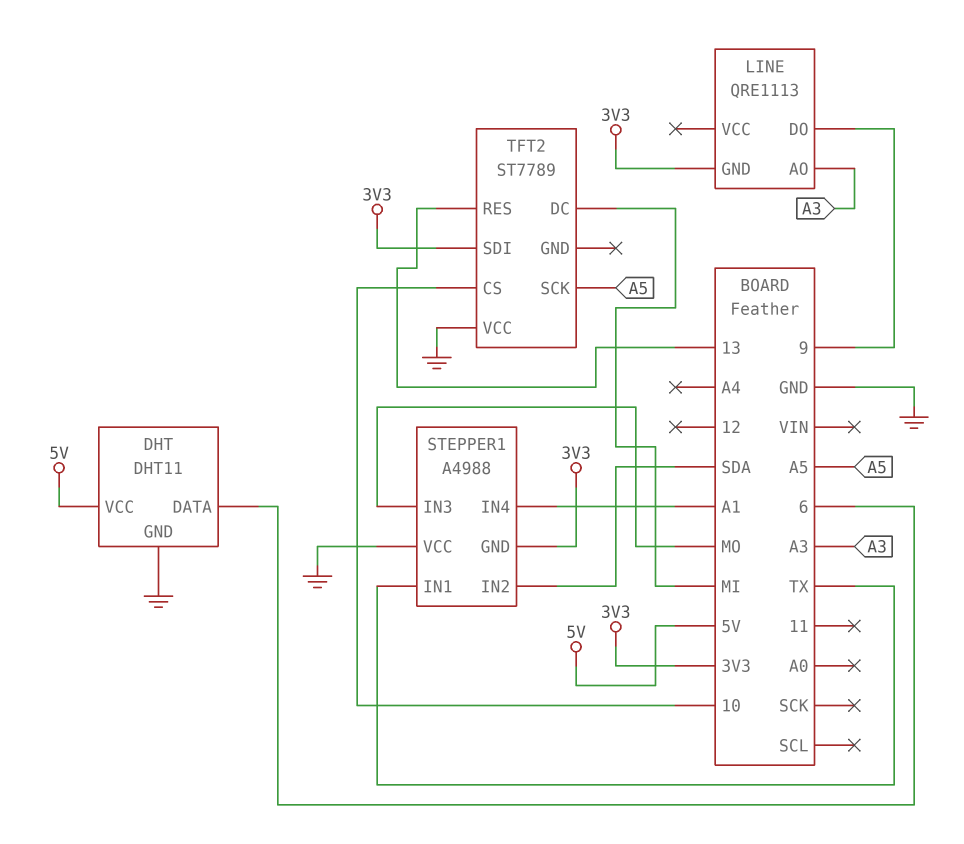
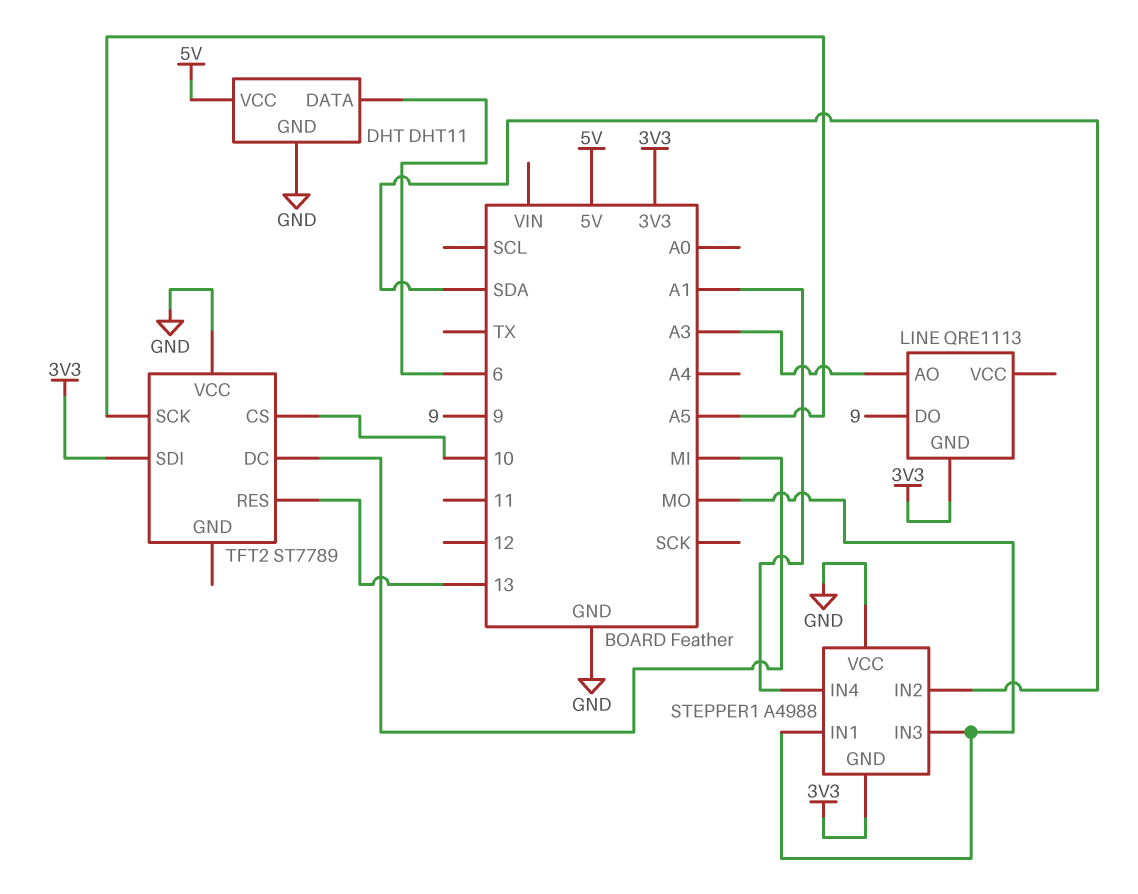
STEPPER1 pin IN1: TX -> MO

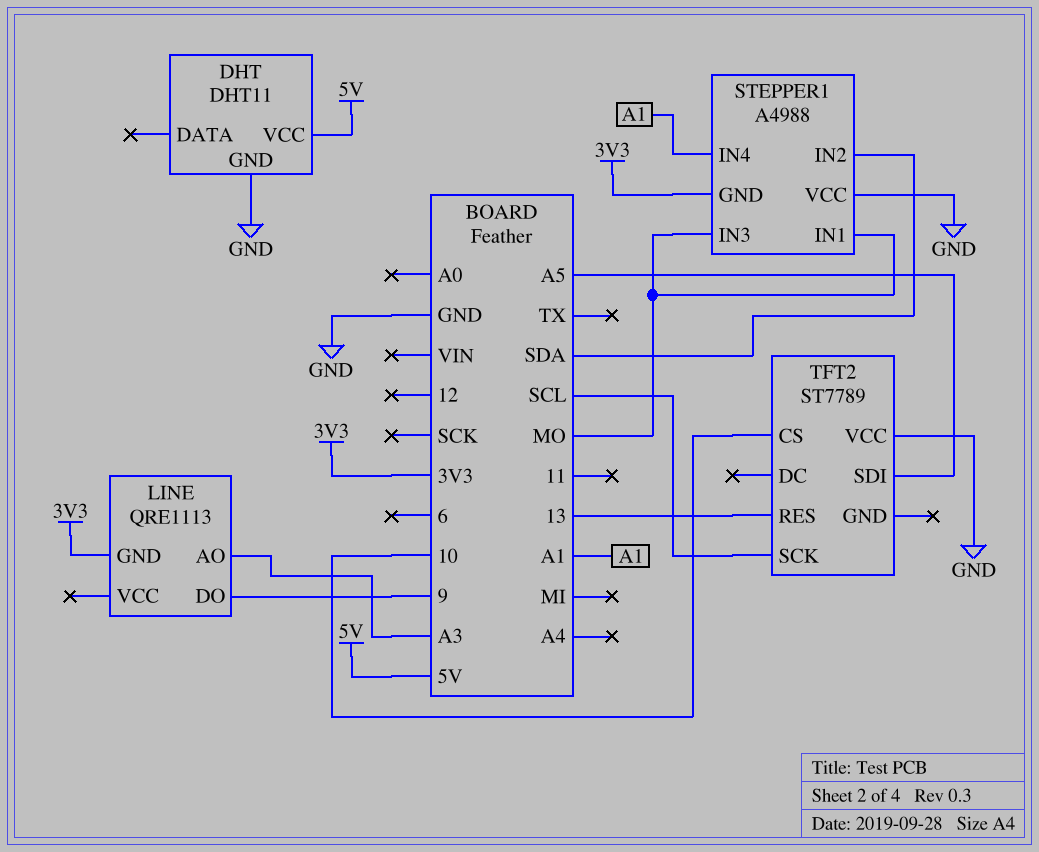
DHT pin DATA: 6 -> none
TFT2 pin DC: MI -> none
TFT2 pin SCK: A5 -> SCL
TFT2 pin SDI: 3V3 -> A5

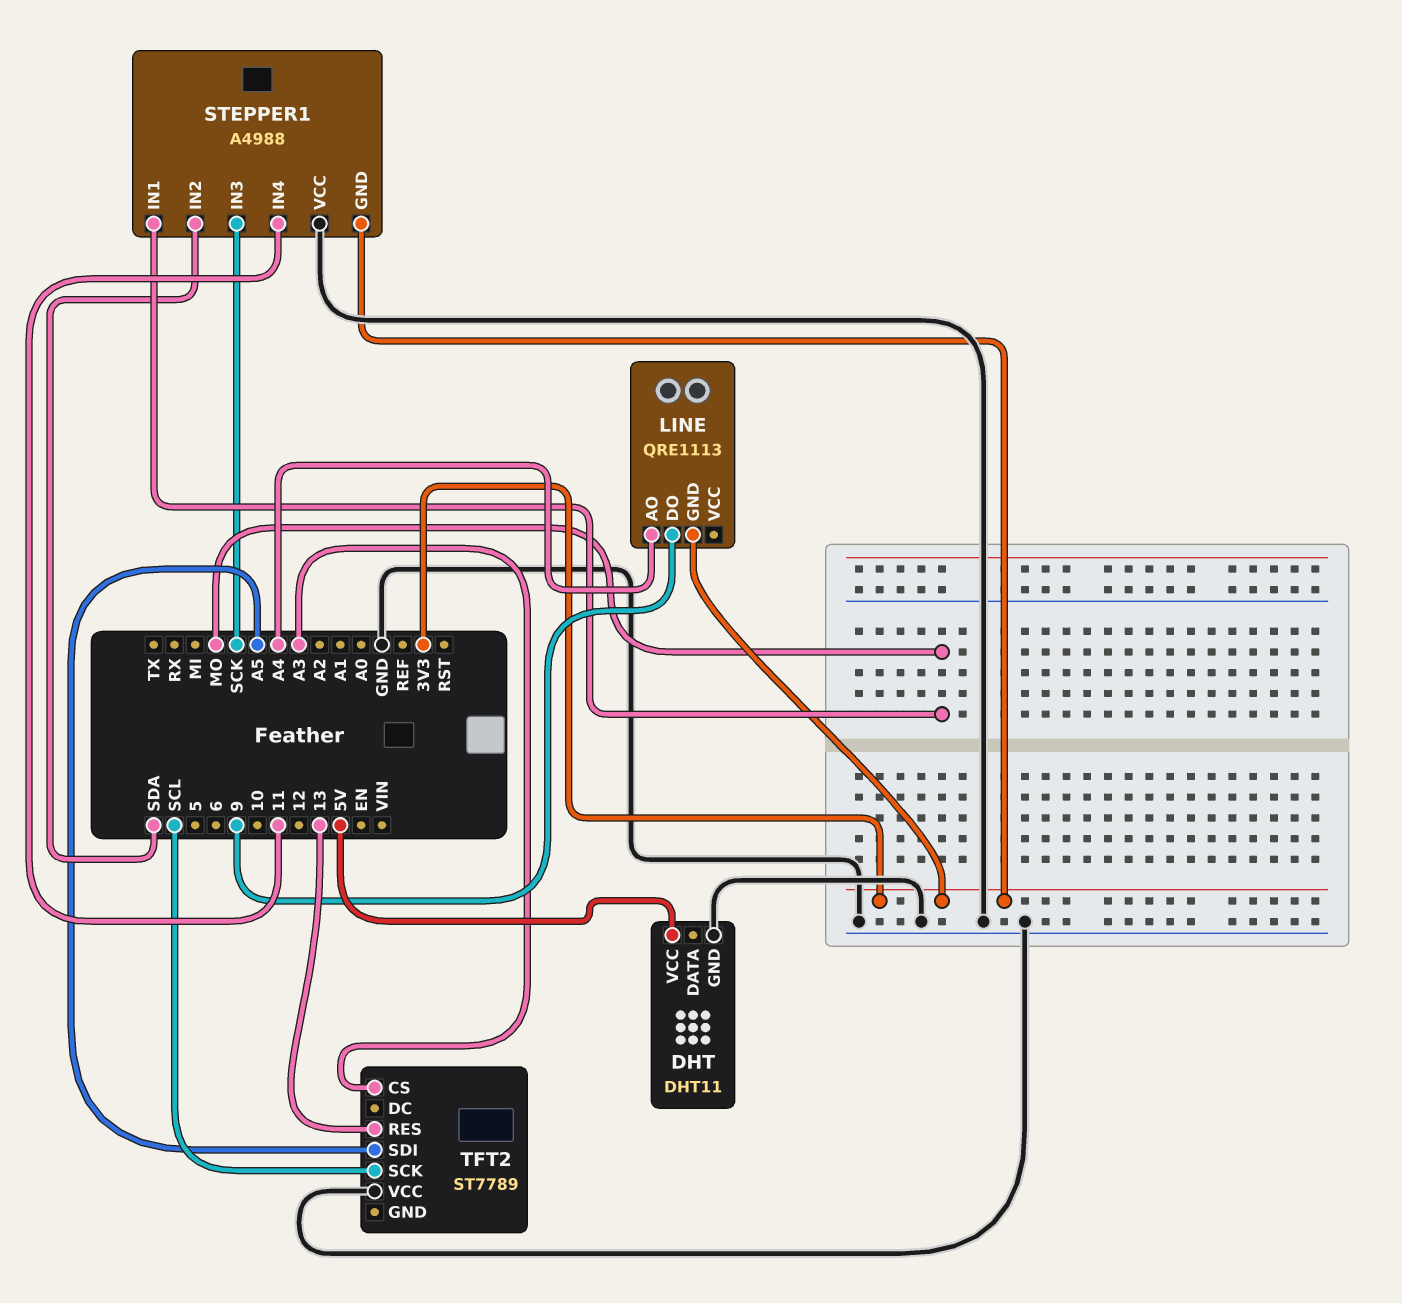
LINE pin AO: A3 -> A4
STEPPER1 pin IN3: MO -> SCK
STEPPER1 pin IN4: A1 -> 11
TFT2 pin CS: 10 -> A3

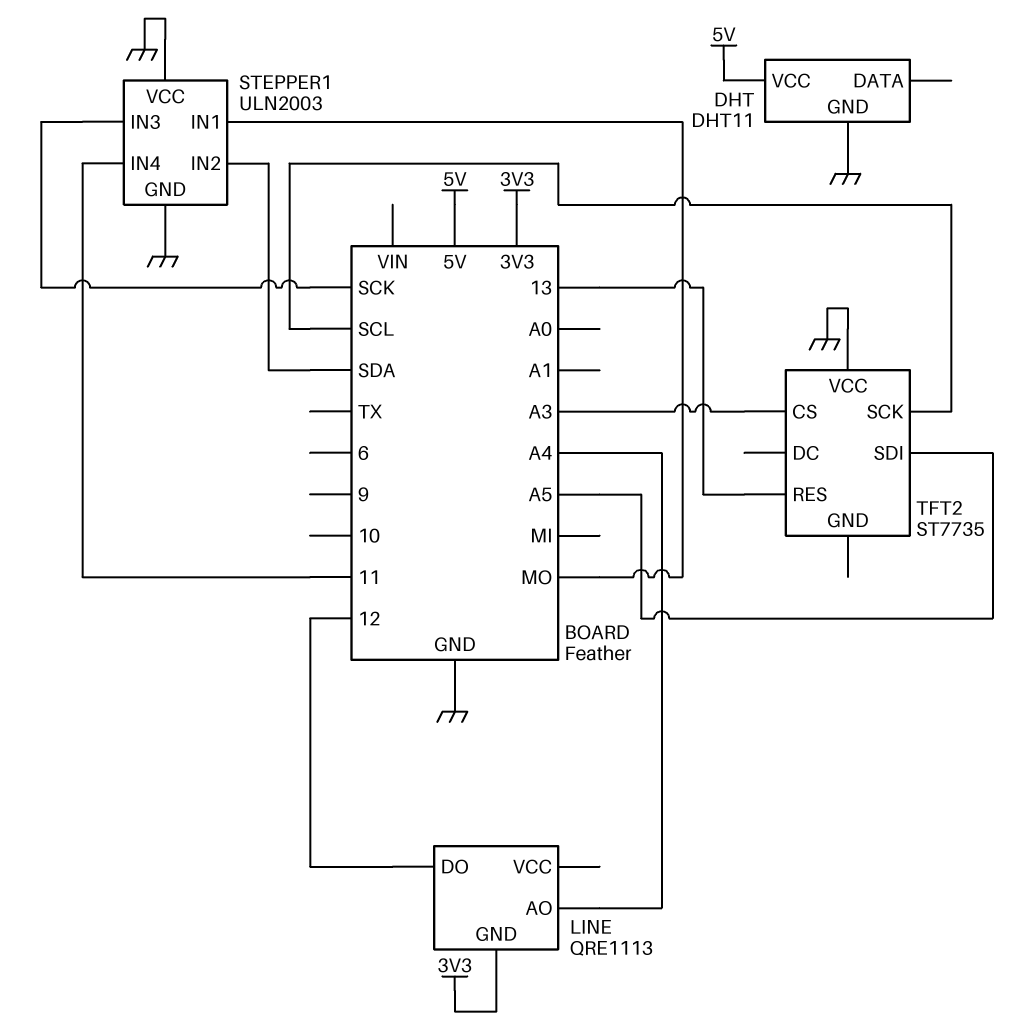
LINE pin DO: 9 -> 12
STEPPER1: A4988 -> ULN2003
STEPPER1 pin GND: 3V3 -> GND
TFT2: ST7789 -> ST7735

